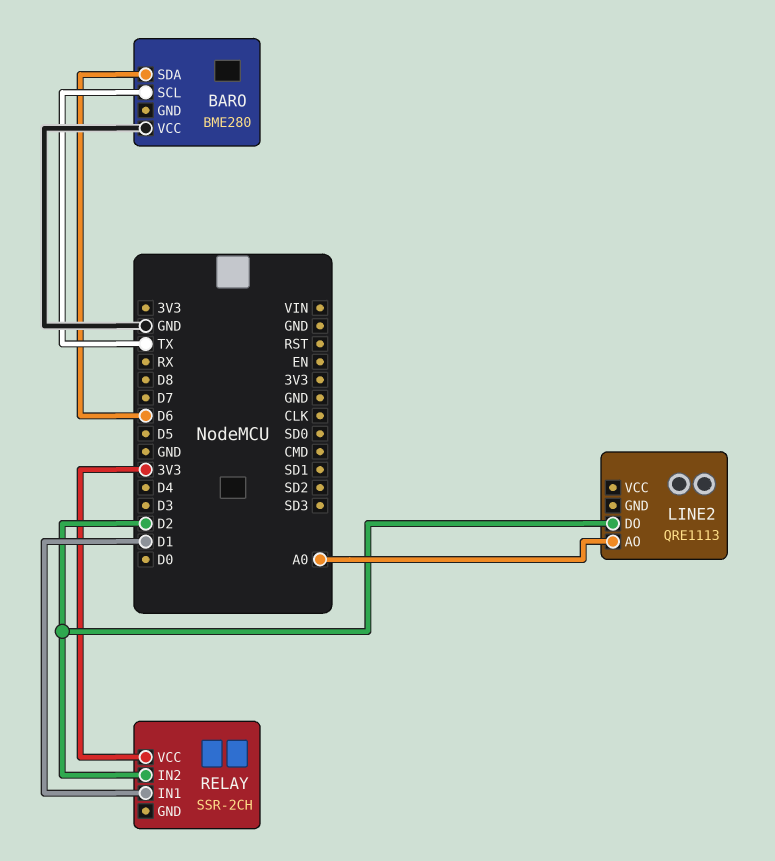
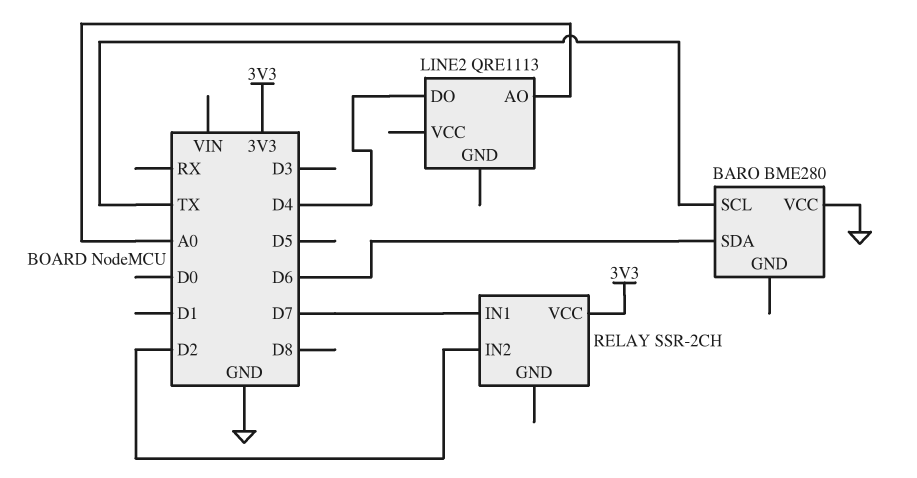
LINE2 pin DO: D2 -> D4
RELAY pin IN1: D1 -> D7

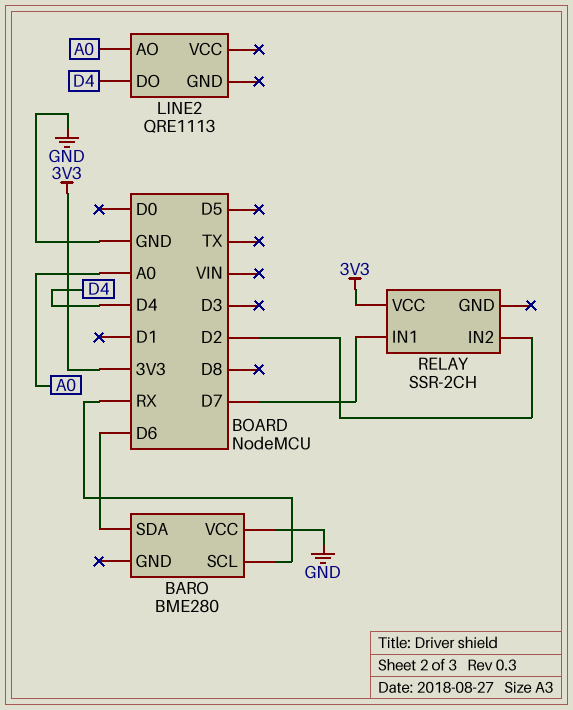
BARO pin SCL: TX -> RX

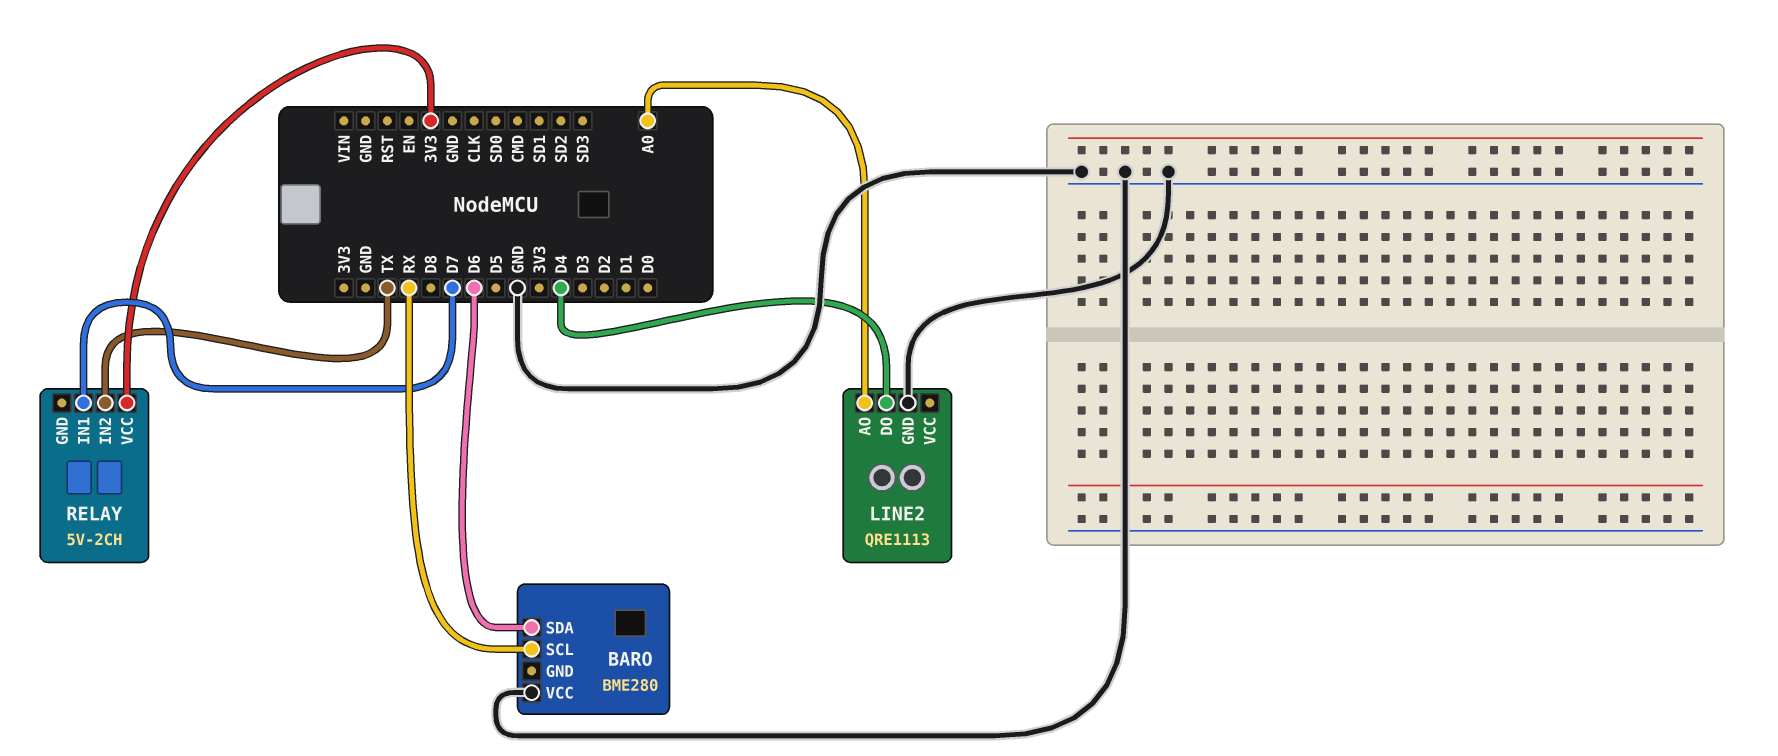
LINE2 pin GND: none -> GND
RELAY: SSR-2CH -> 5V-2CH
RELAY pin IN2: D2 -> TX

